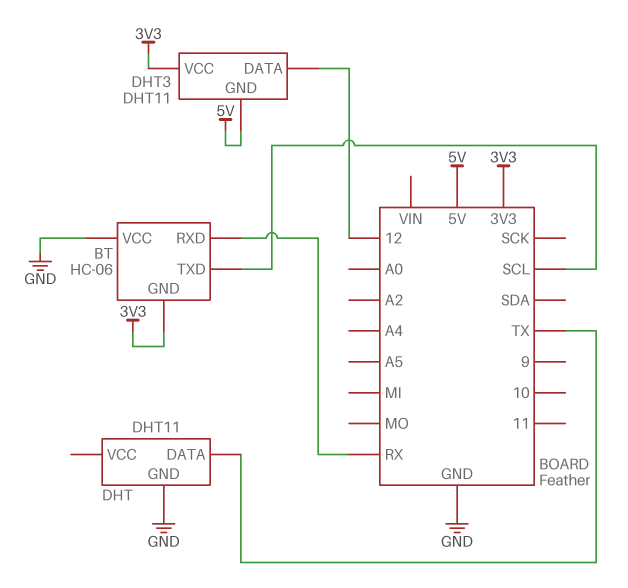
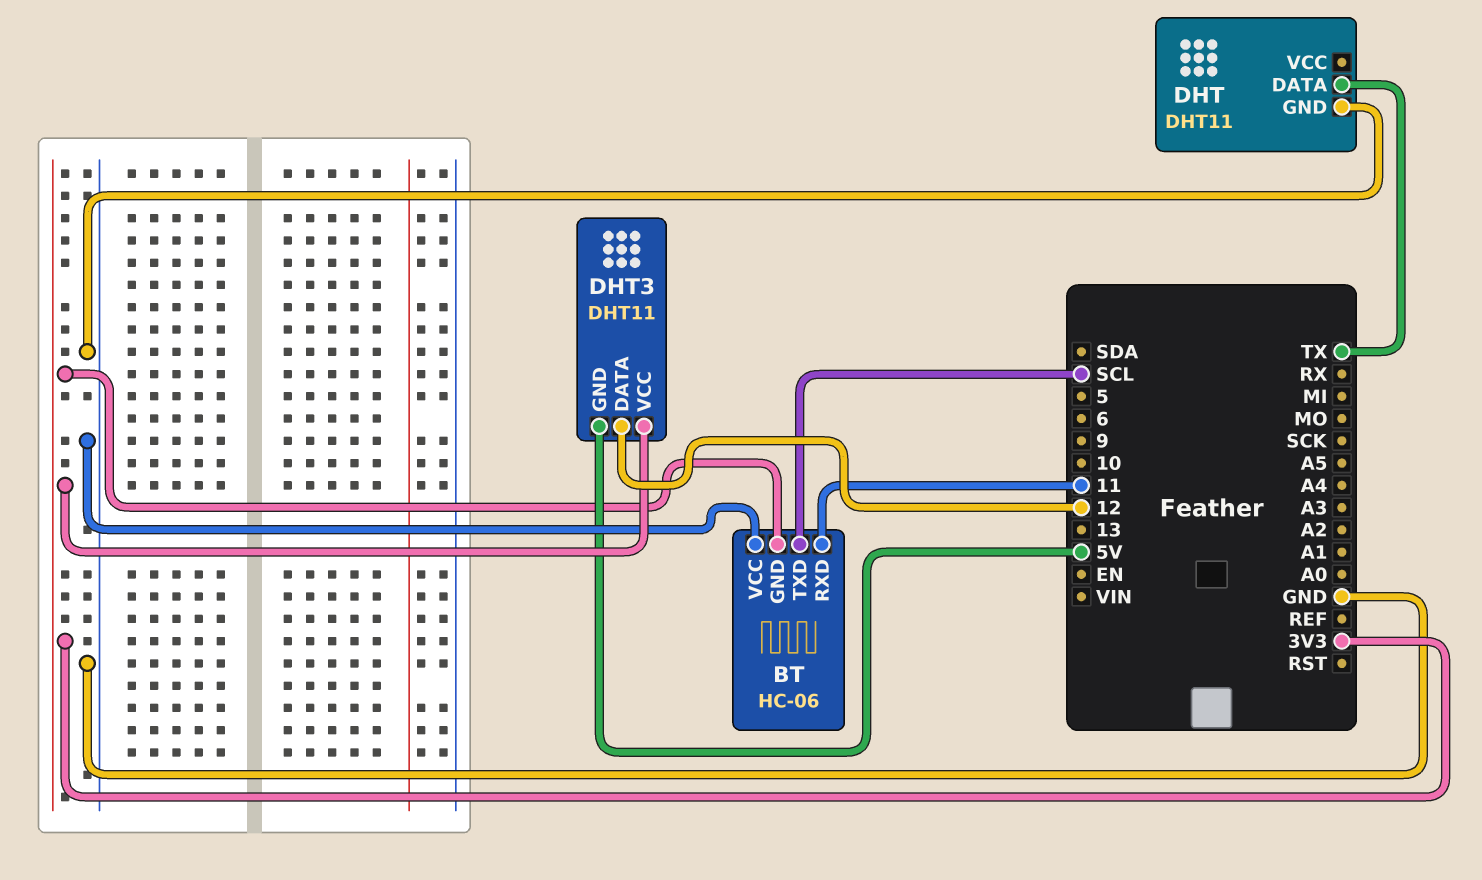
BT pin RXD: RX -> 11

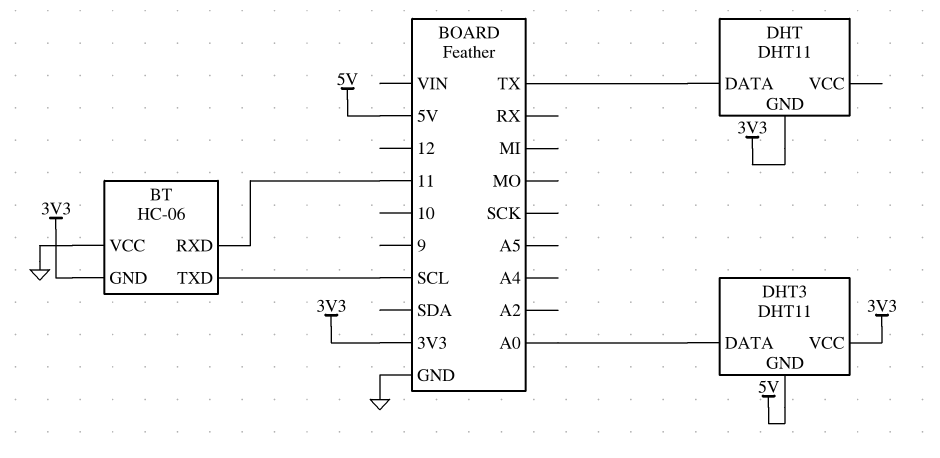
DHT pin GND: GND -> 3V3
DHT3 pin DATA: 12 -> A0

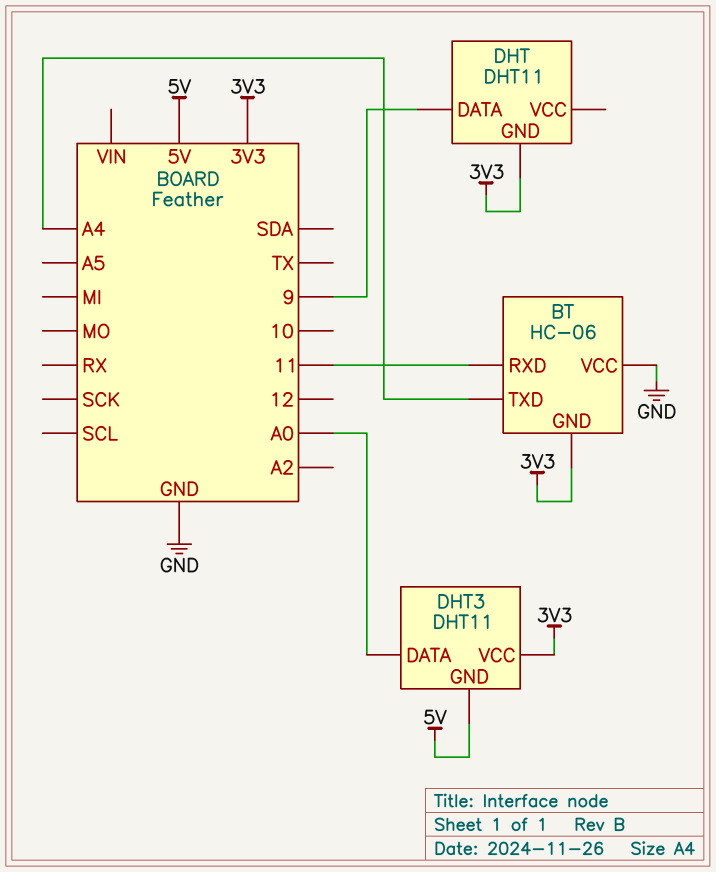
BT pin TXD: SCL -> A4
DHT pin DATA: TX -> 9

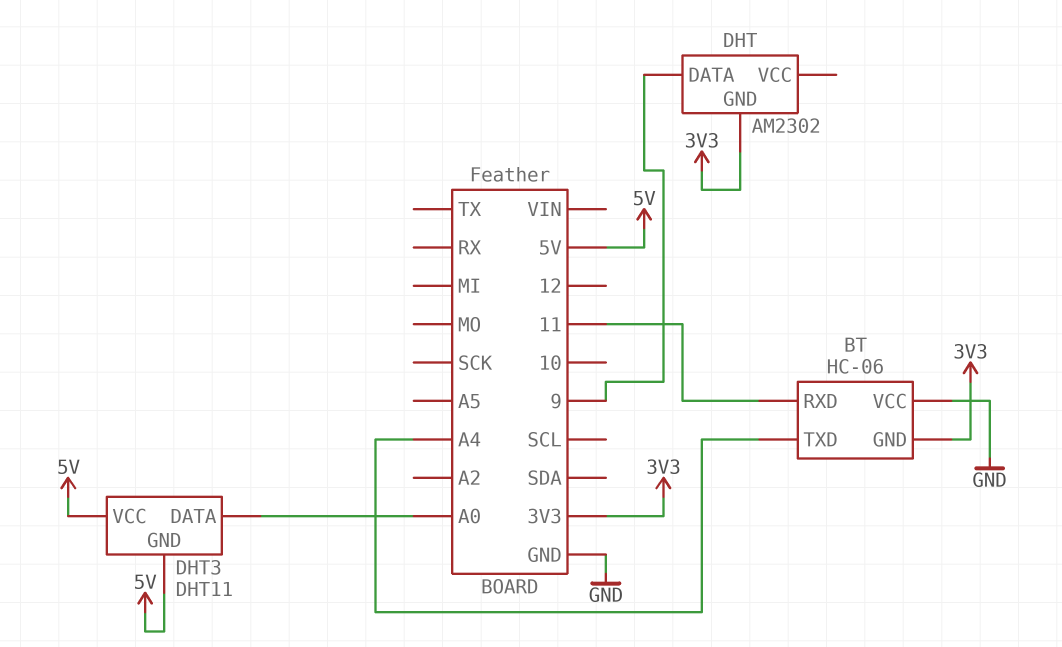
DHT: DHT11 -> AM2302
DHT3 pin VCC: 3V3 -> 5V

